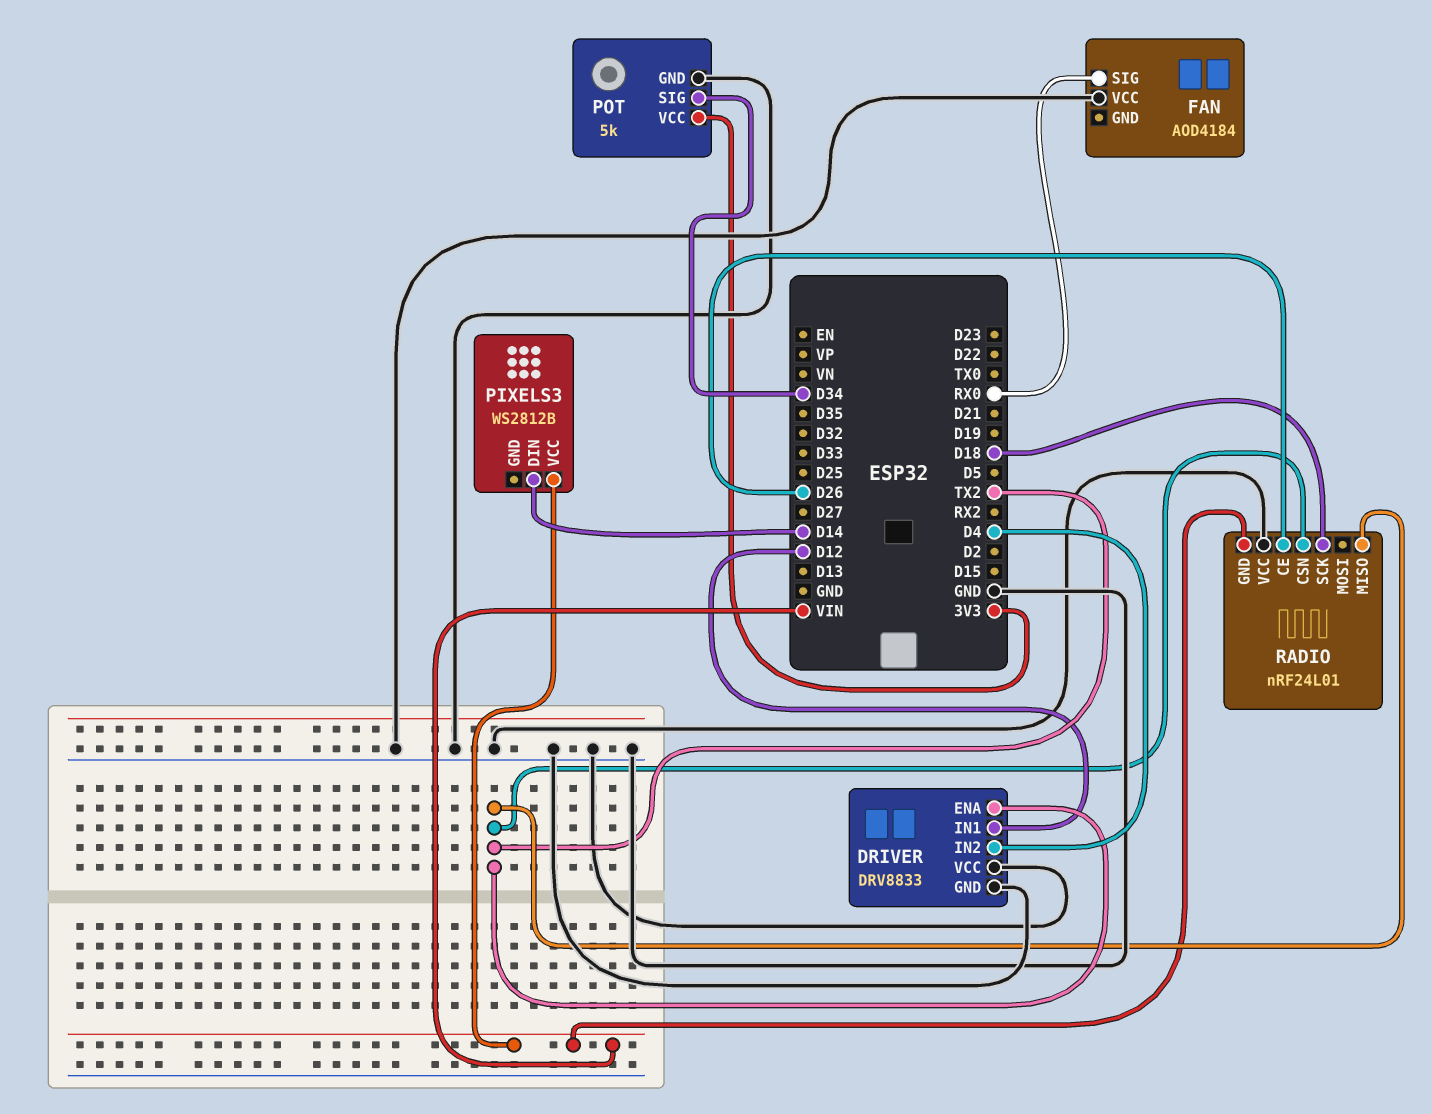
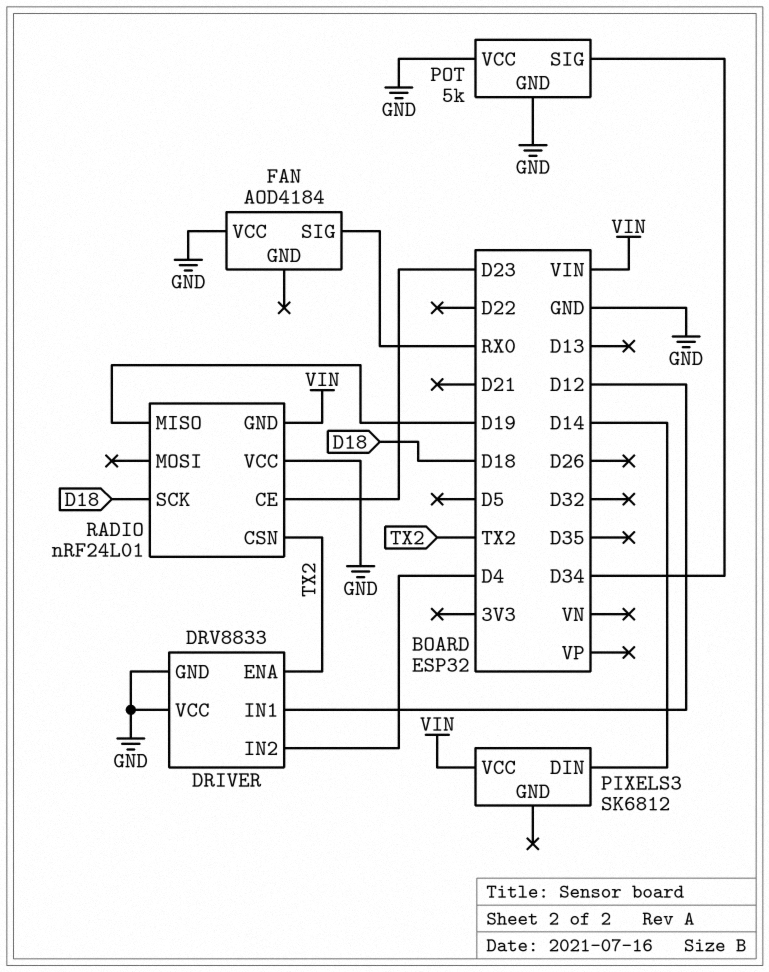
PIXELS3: WS2812B -> SK6812
POT pin VCC: 3V3 -> GND
RADIO pin CE: D26 -> D23
RADIO pin MISO: TX2 -> D19

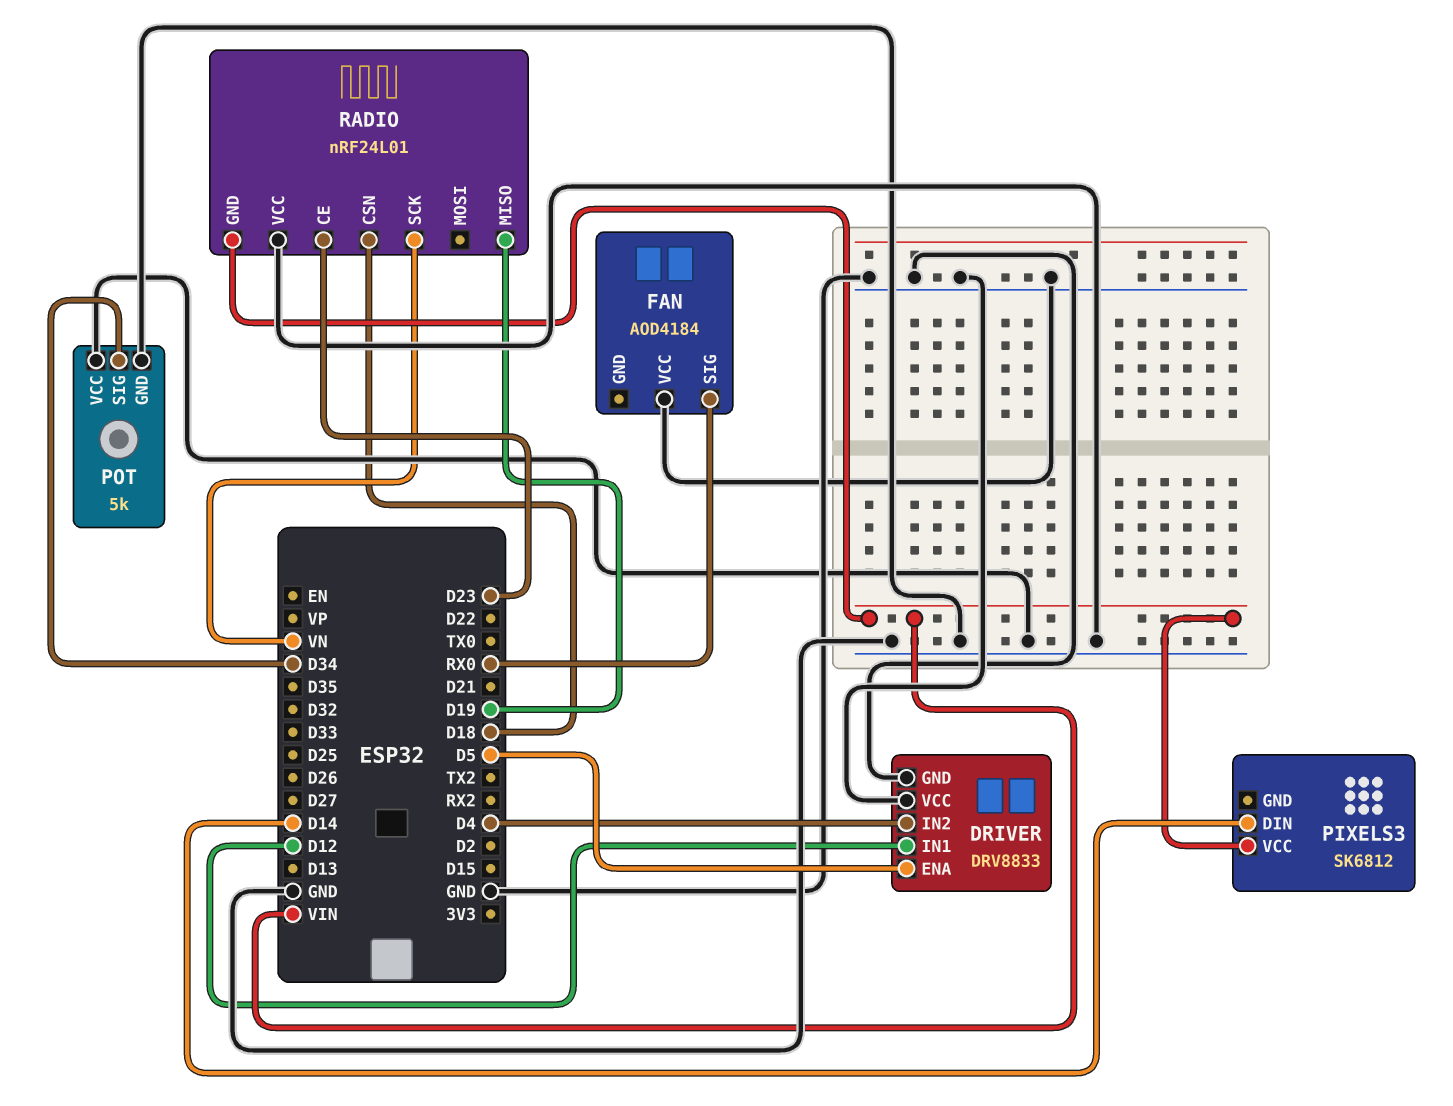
DRIVER pin ENA: TX2 -> D5
RADIO pin CSN: TX2 -> D18
RADIO pin SCK: D18 -> VN

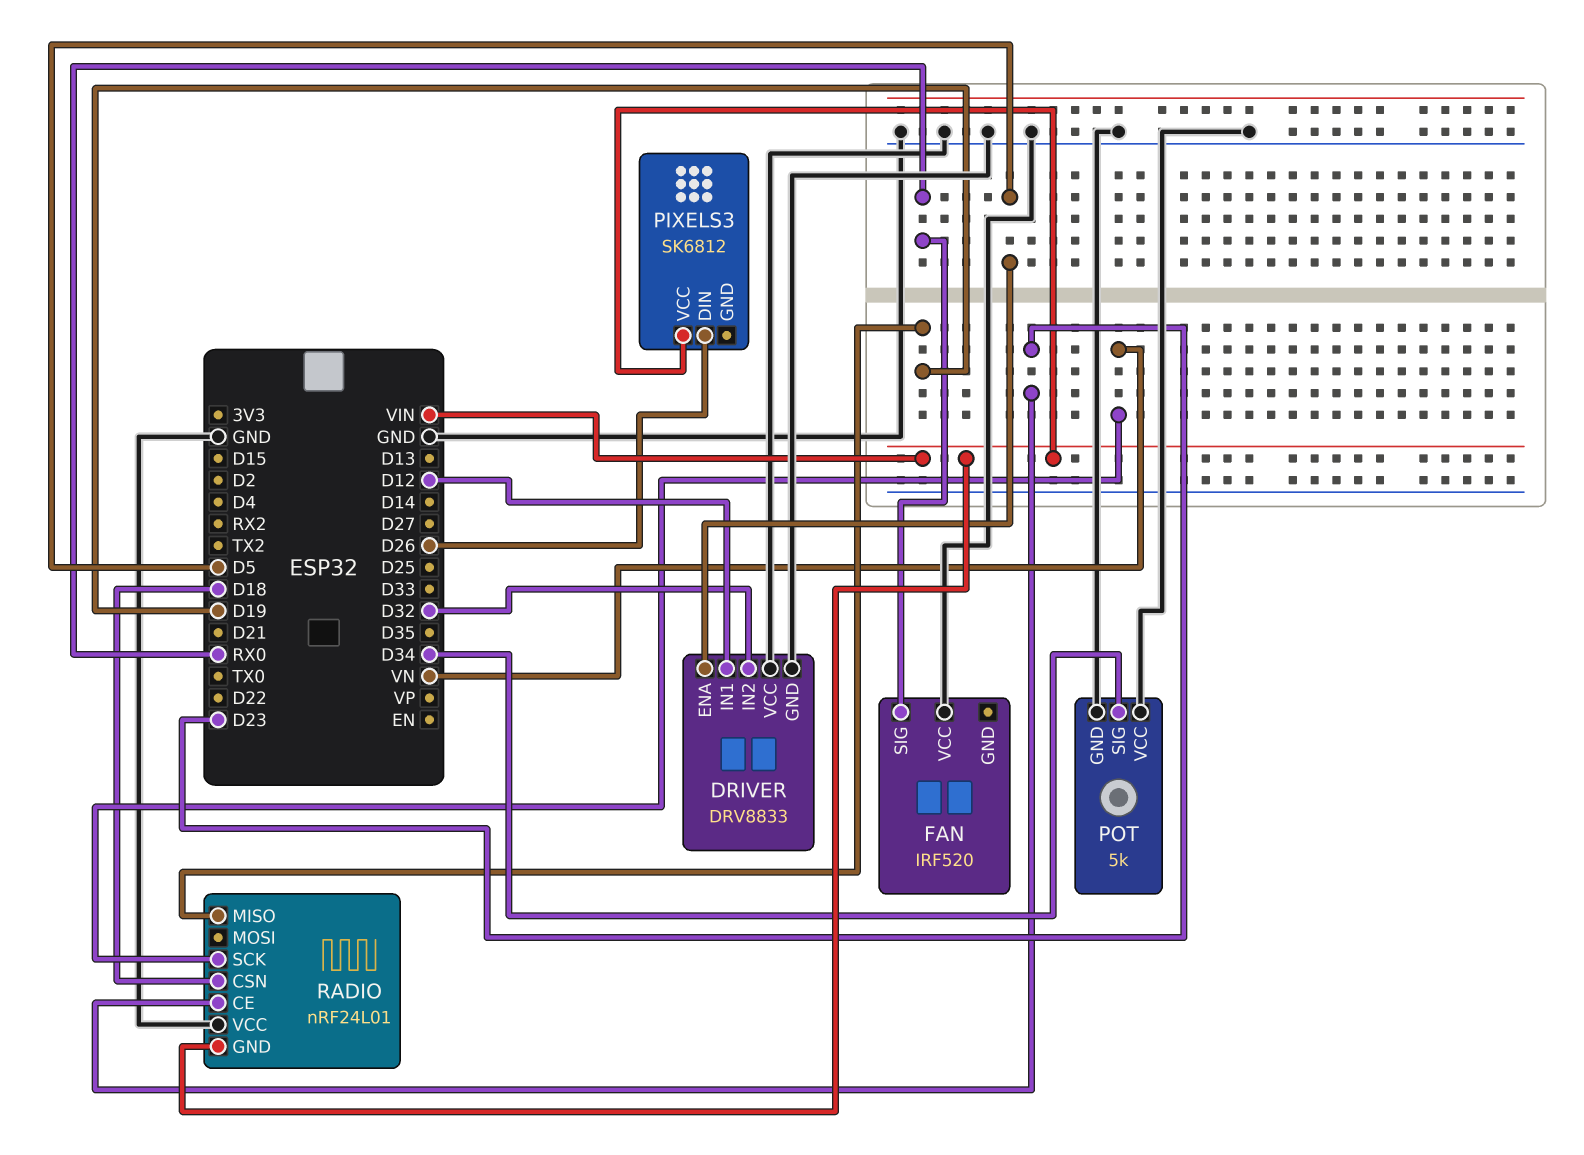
DRIVER pin IN2: D4 -> D32
FAN: AOD4184 -> IRF520
PIXELS3 pin DIN: D14 -> D26

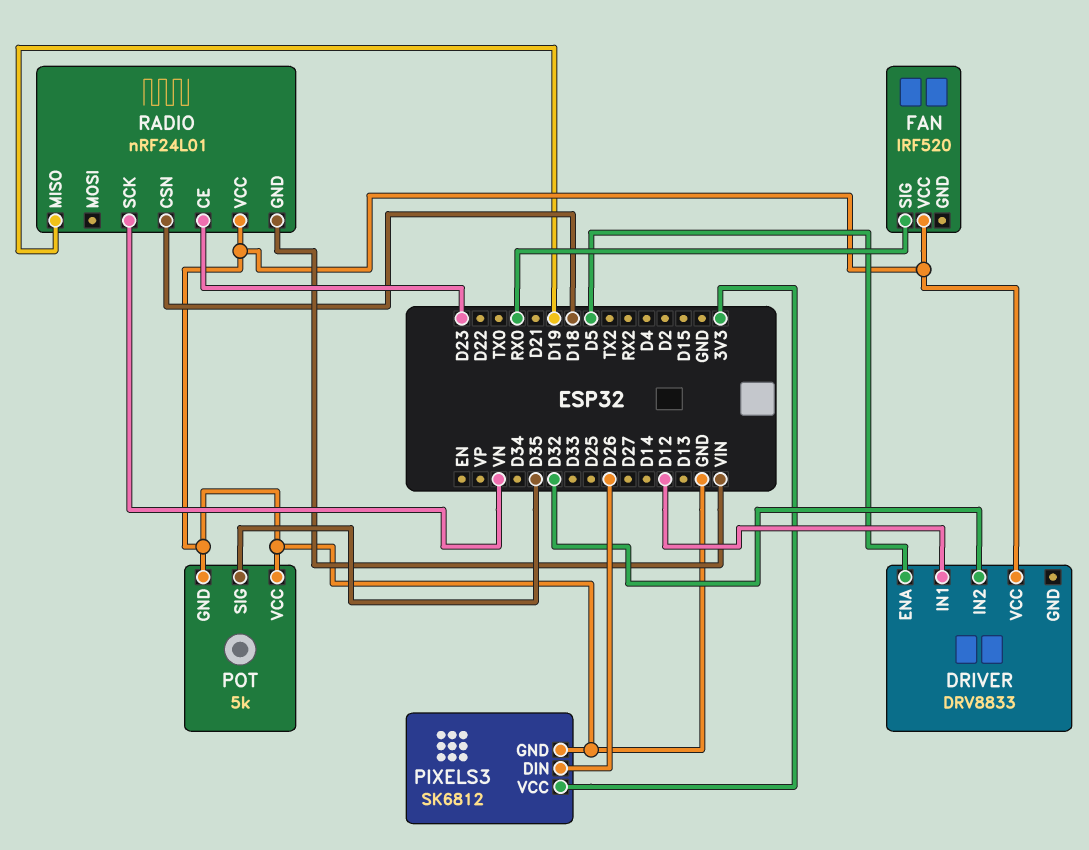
DRIVER pin GND: GND -> none
PIXELS3 pin GND: none -> GND
PIXELS3 pin VCC: VIN -> 3V3
POT pin SIG: D34 -> D35

